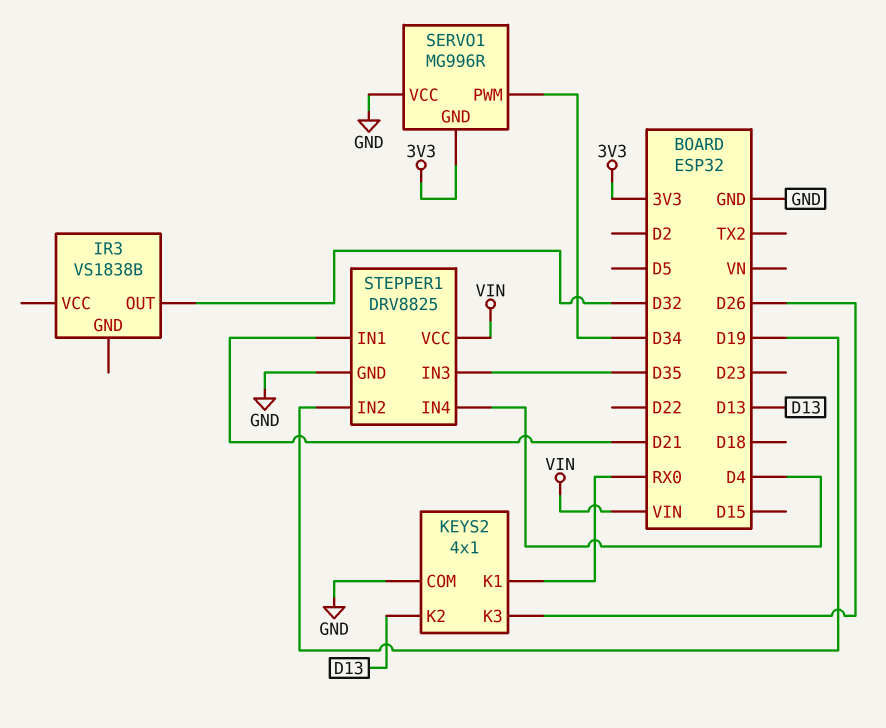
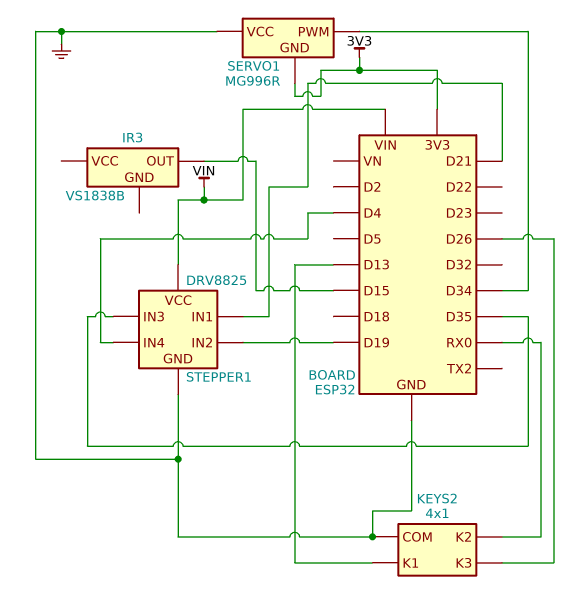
IR3 pin OUT: D32 -> D15
KEYS2 pin K1: RX0 -> D13
KEYS2 pin K2: D13 -> RX0

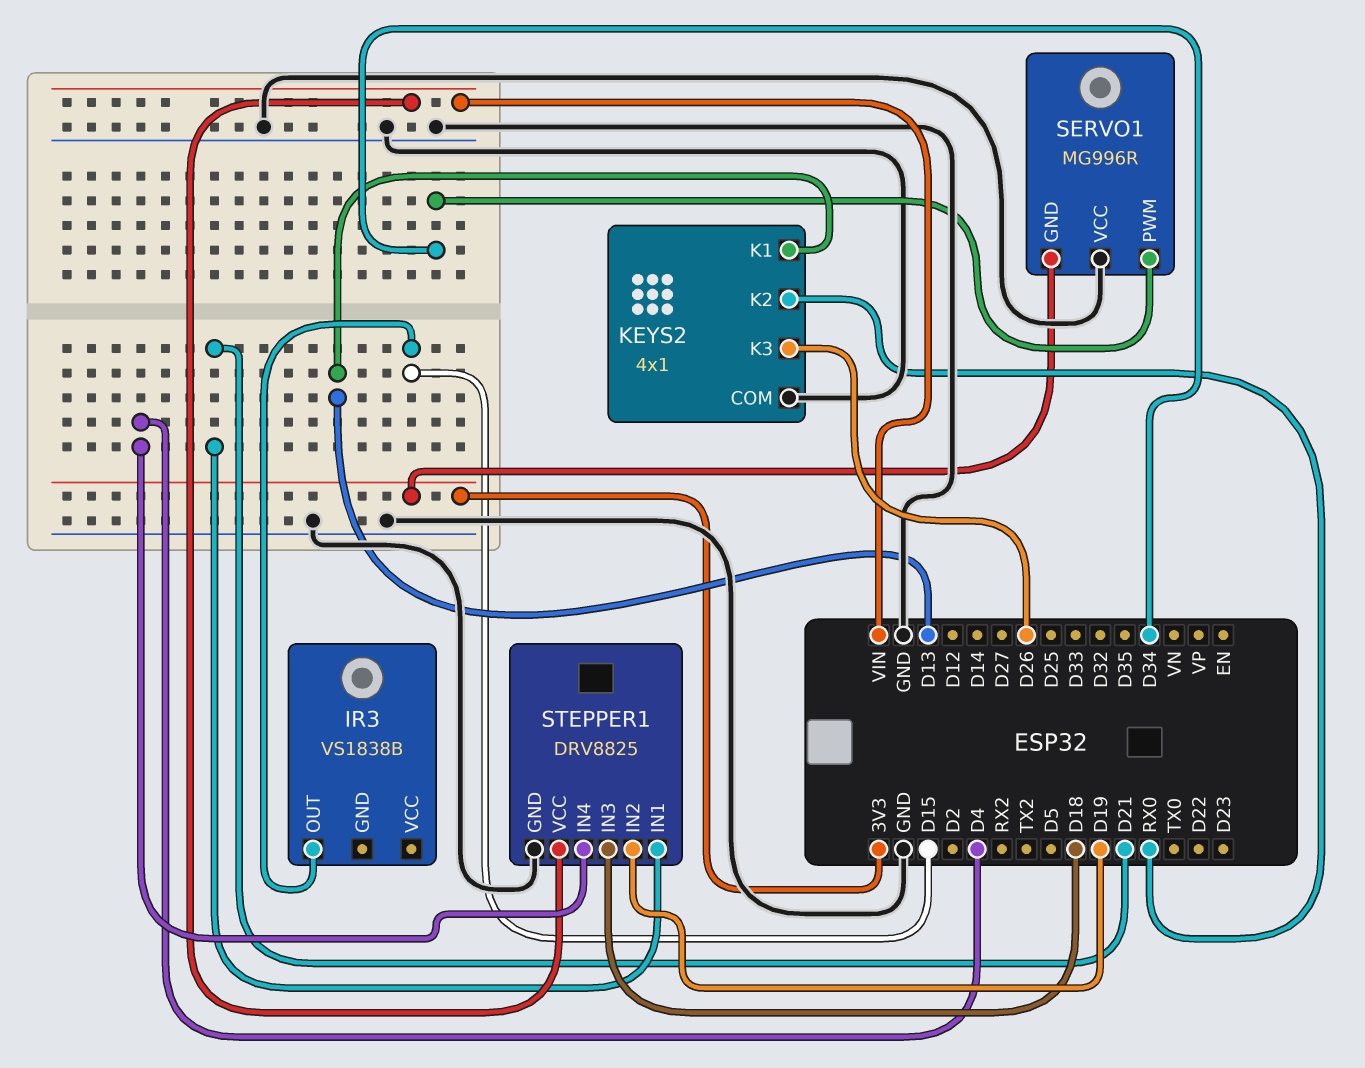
STEPPER1 pin IN3: D35 -> D18

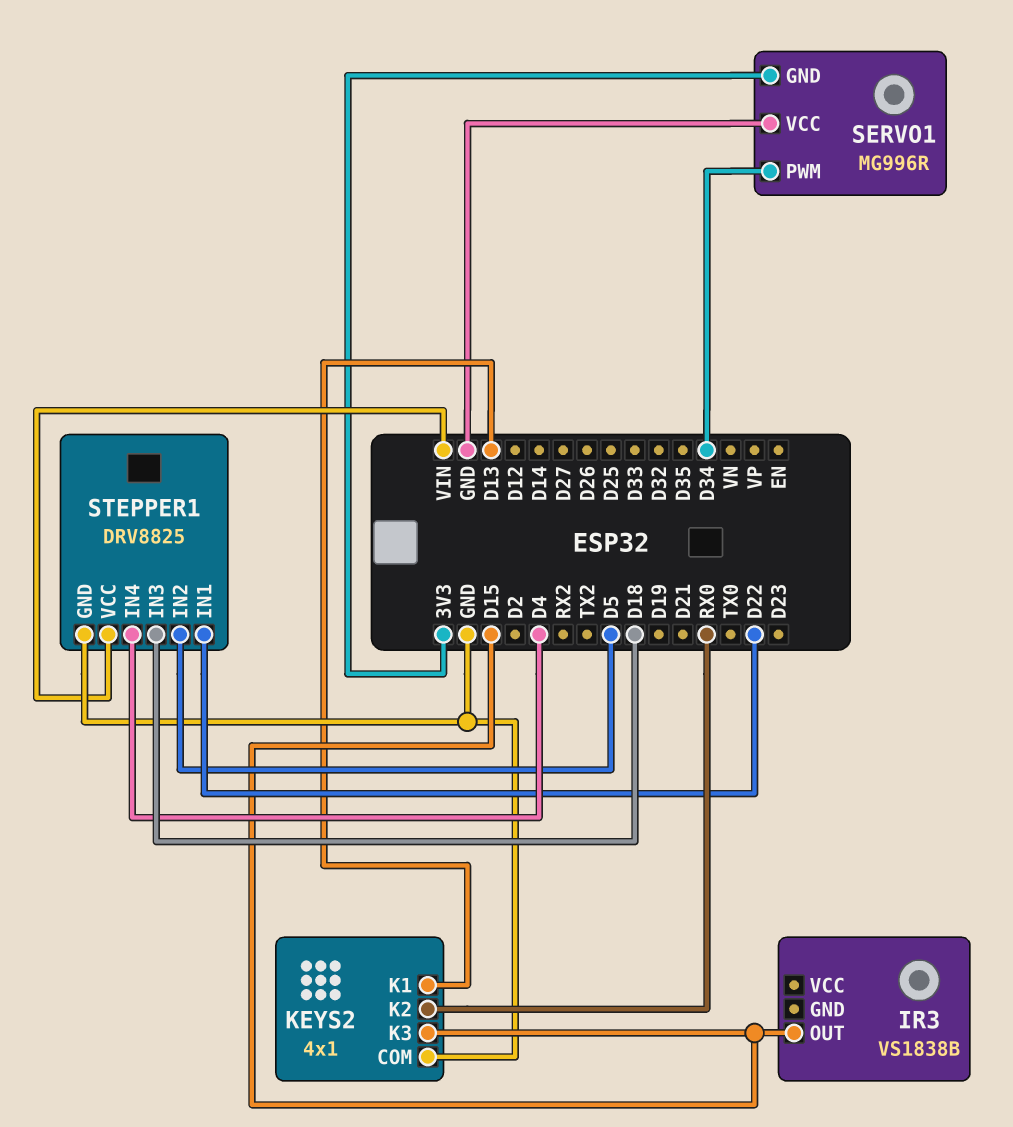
KEYS2 pin K3: D26 -> D15
STEPPER1 pin IN1: D21 -> D22
STEPPER1 pin IN2: D19 -> D5

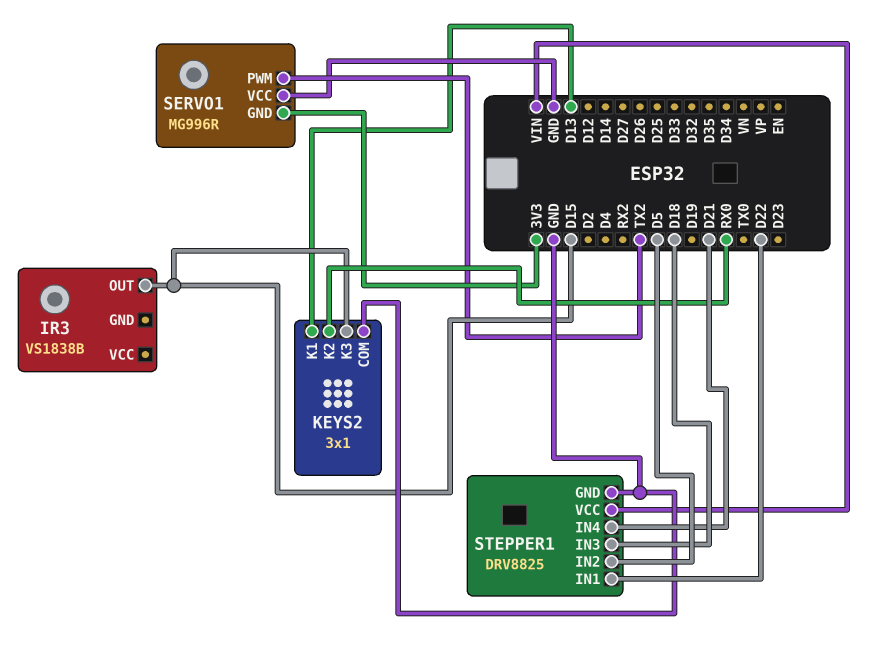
KEYS2: 4x1 -> 3x1
SERVO1 pin PWM: D34 -> TX2
STEPPER1 pin IN4: D4 -> D21

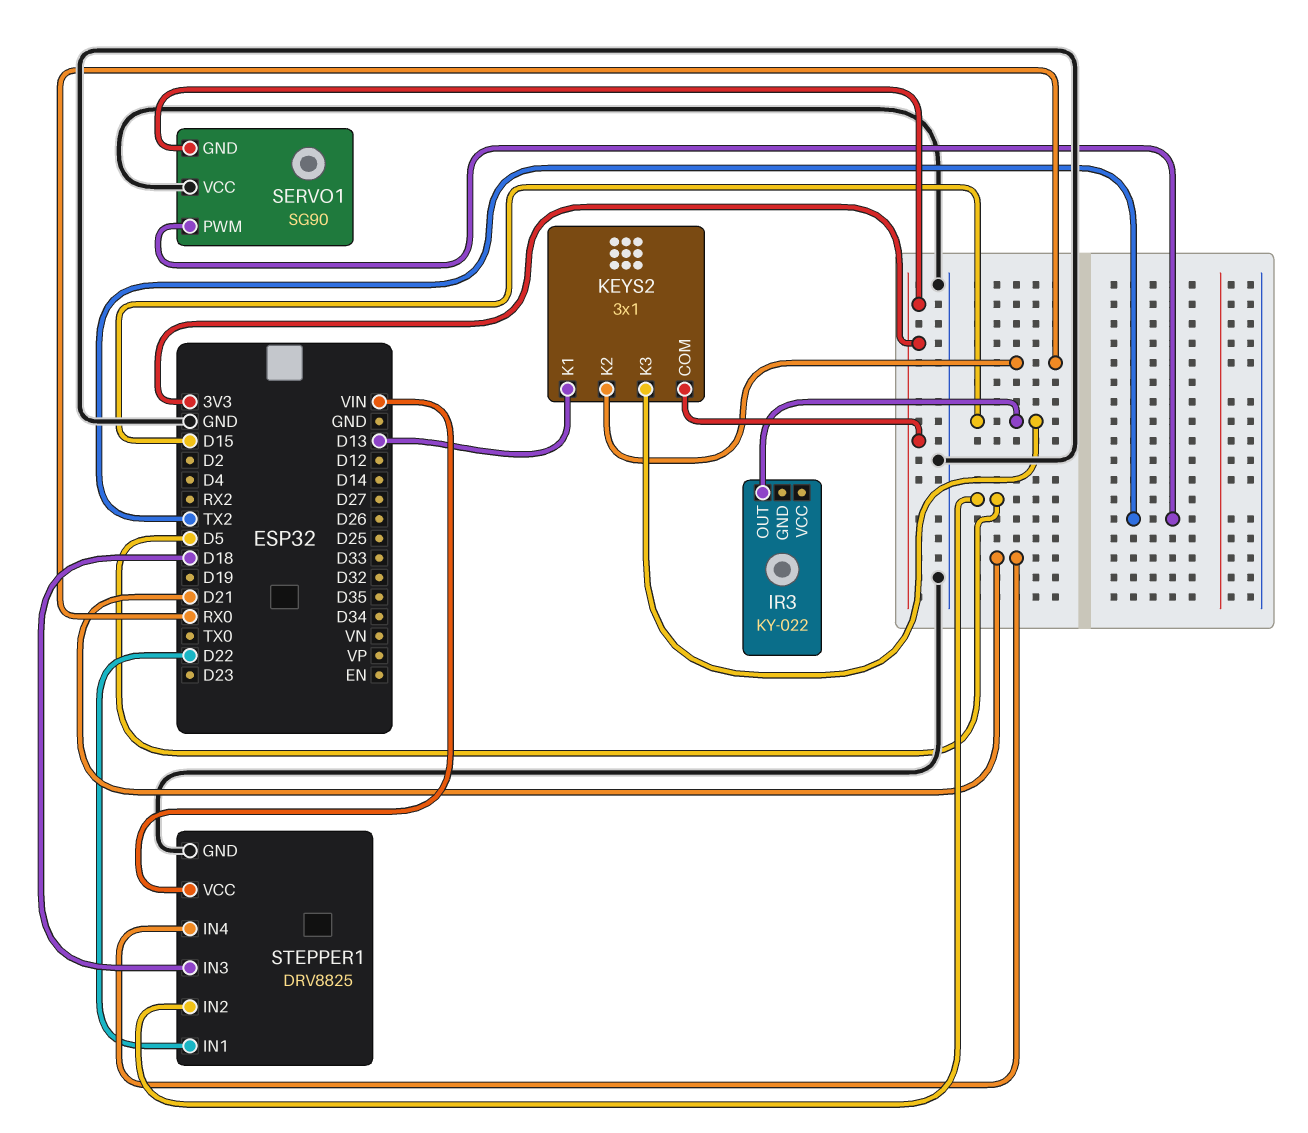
IR3: VS1838B -> KY-022
KEYS2 pin COM: GND -> 3V3
SERVO1: MG996R -> SG90

